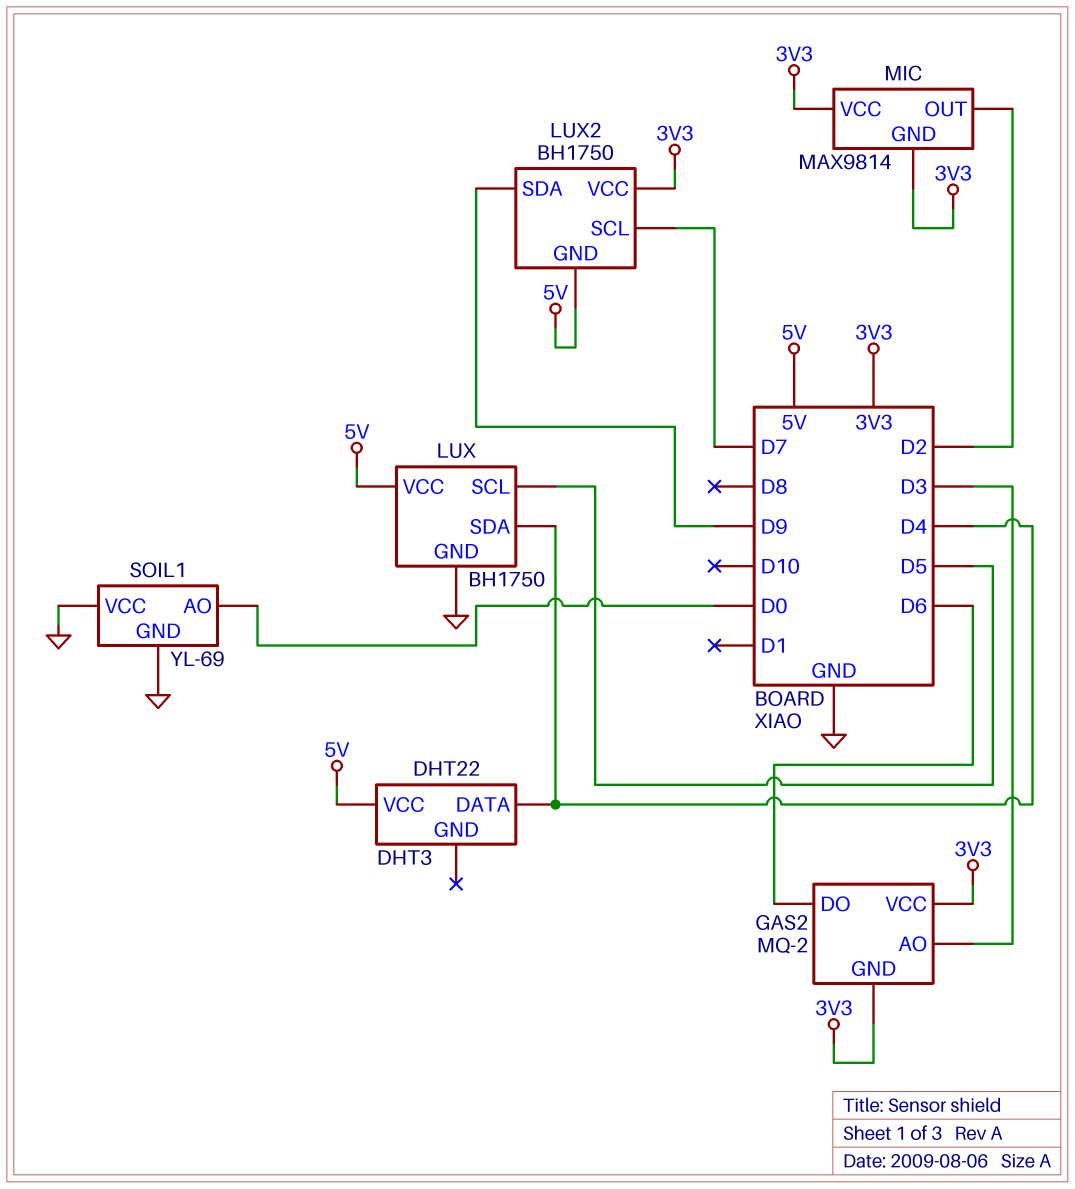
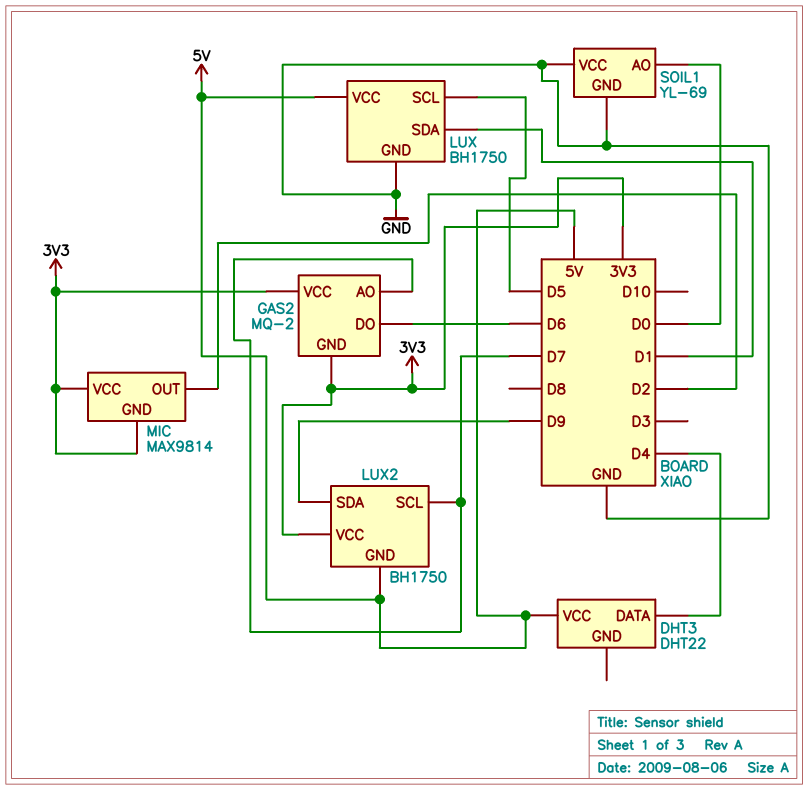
GAS2 pin AO: D3 -> D7
LUX pin SDA: D4 -> D1

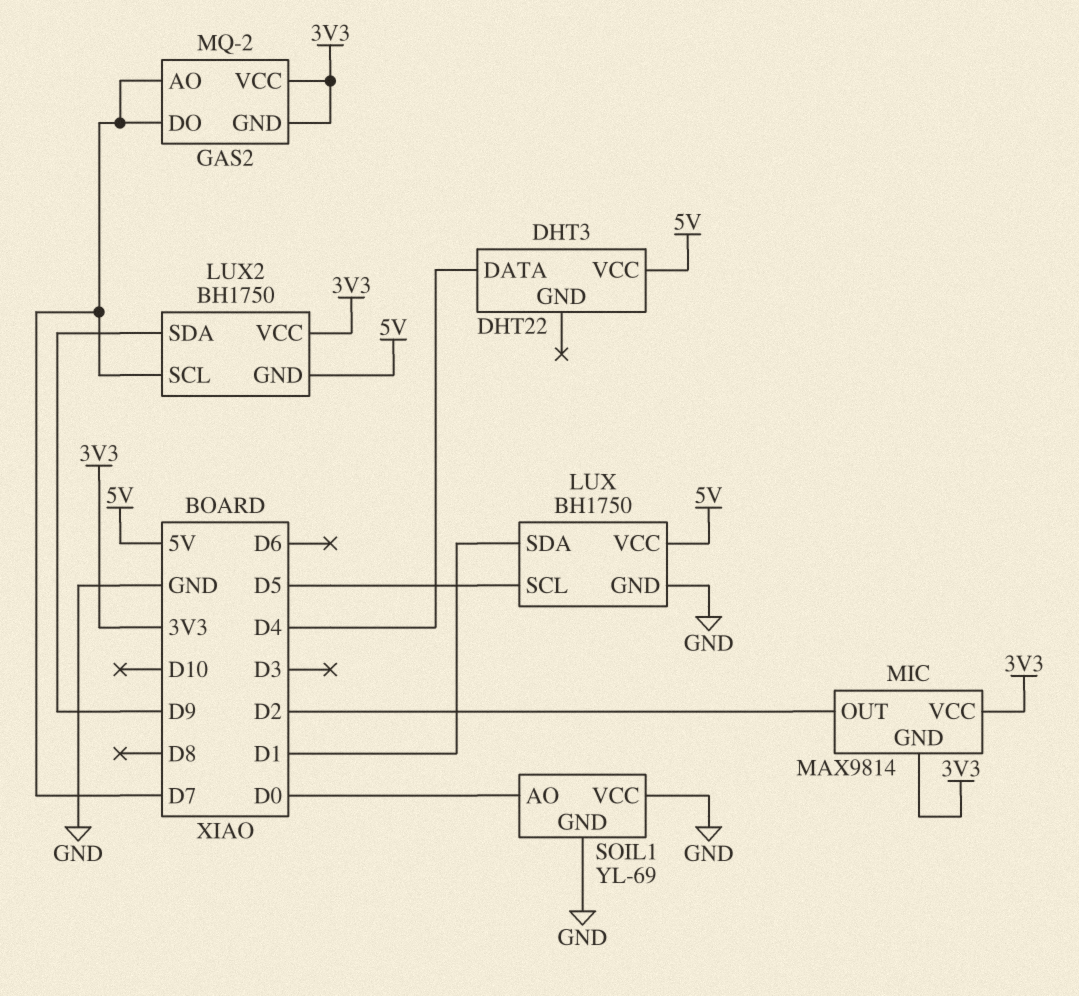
GAS2 pin DO: D6 -> D7

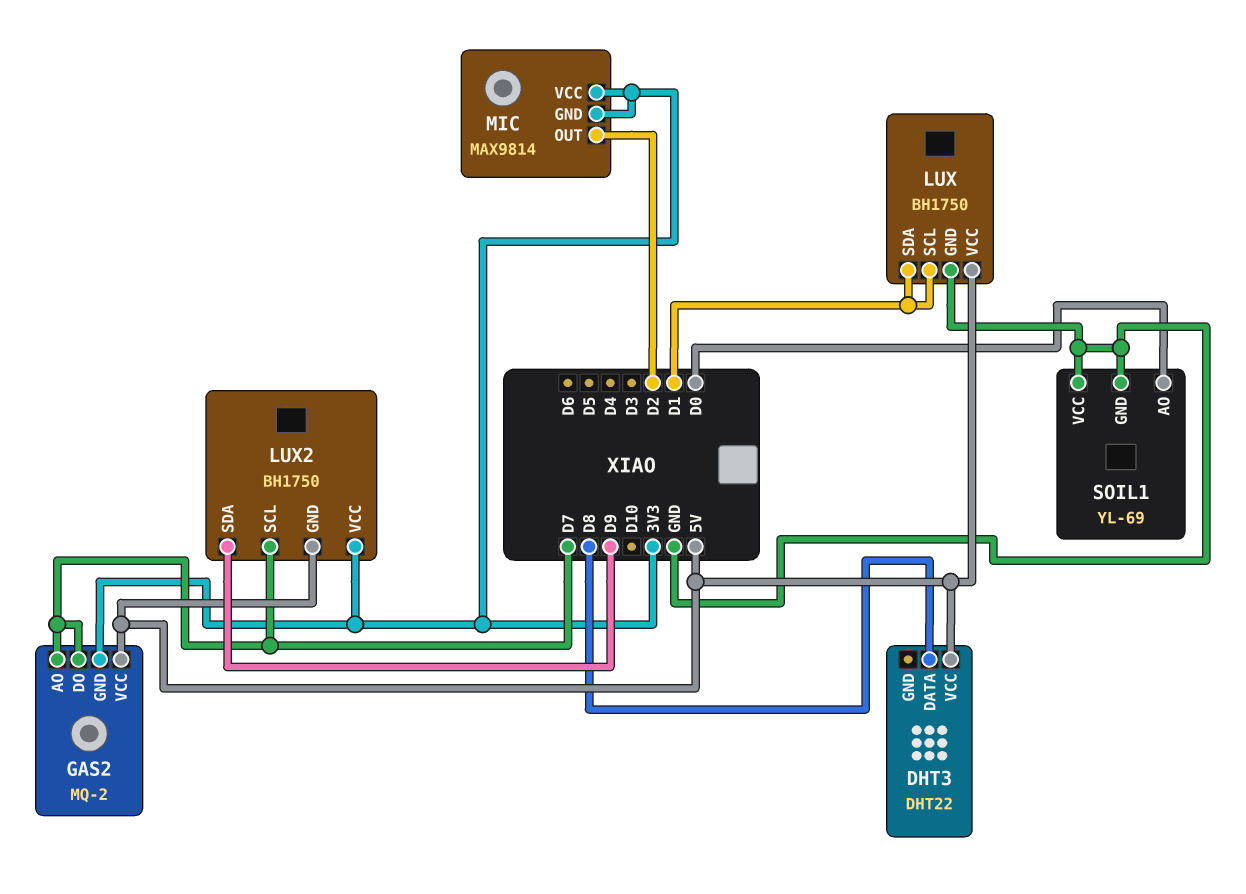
DHT3 pin DATA: D4 -> D8
GAS2 pin VCC: 3V3 -> 5V
LUX pin SCL: D5 -> D1

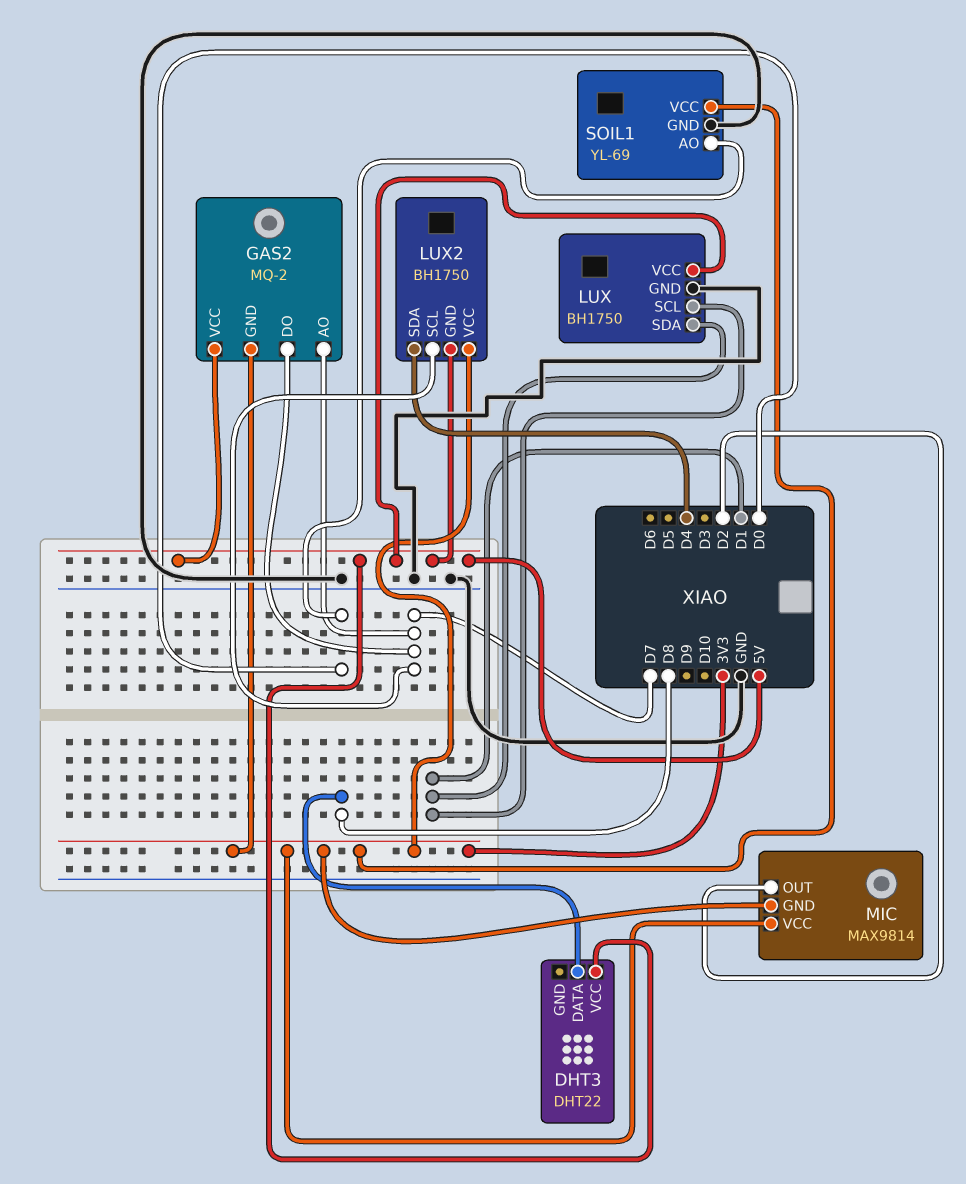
LUX2 pin SDA: D9 -> D4
SOIL1 pin VCC: GND -> 3V3

